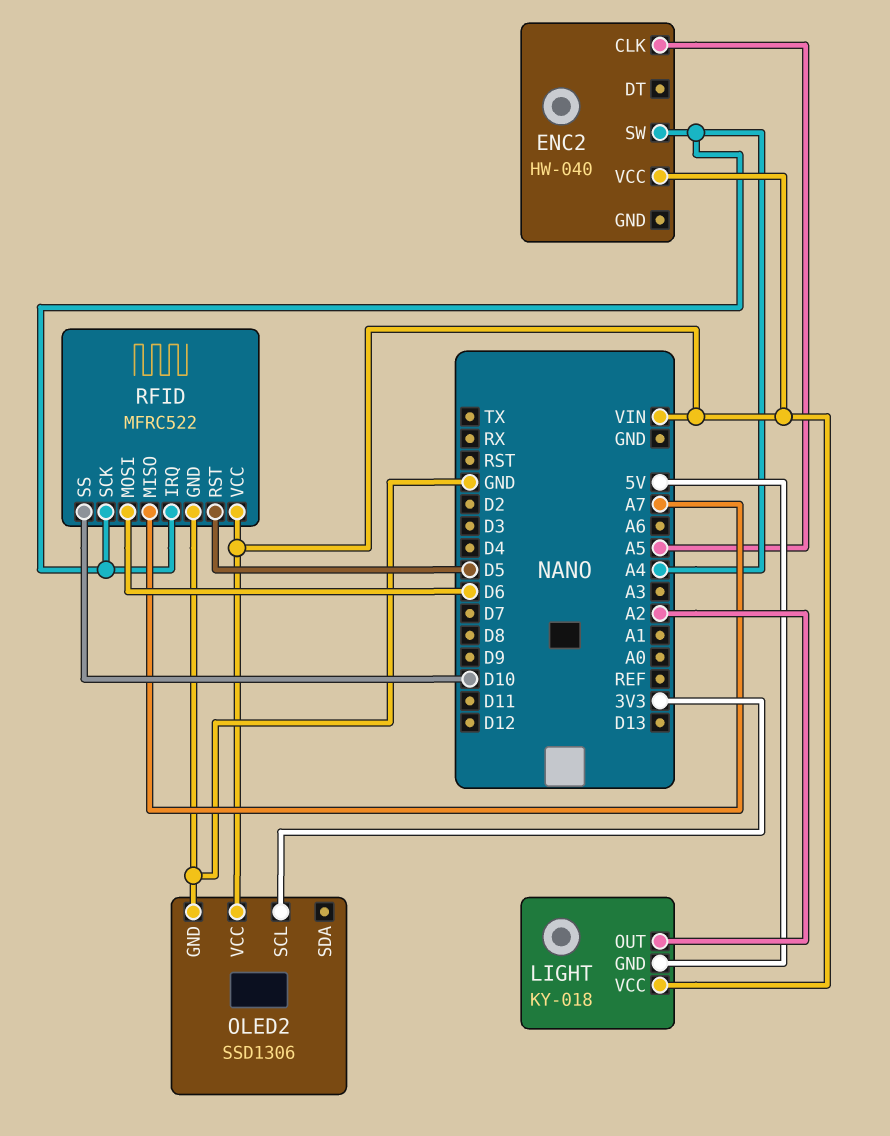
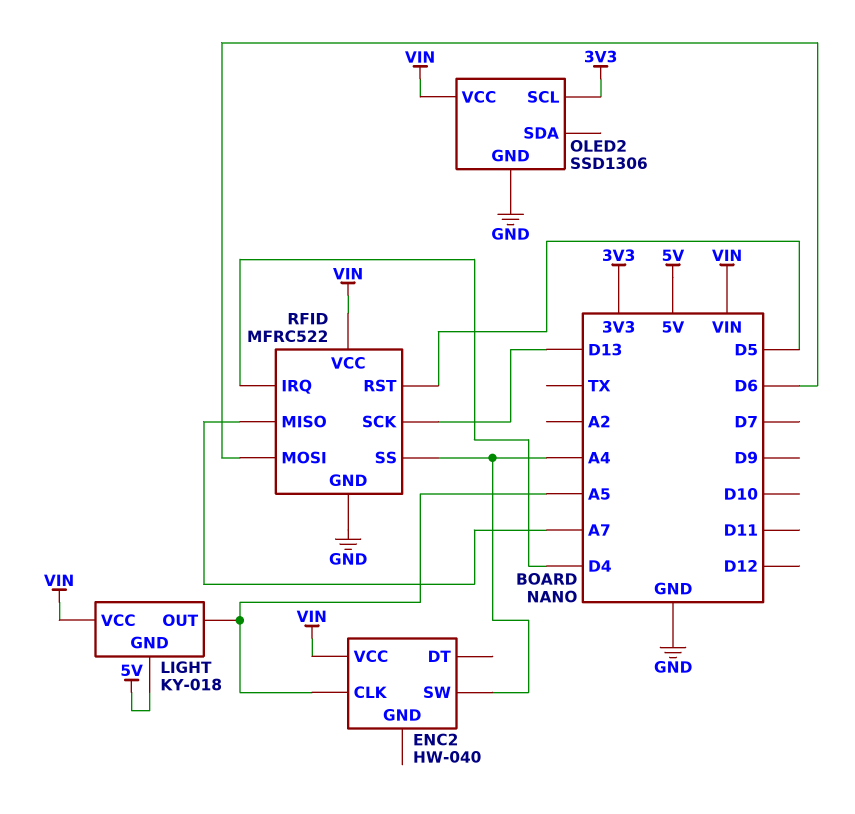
LIGHT pin OUT: A2 -> A5
RFID pin IRQ: A4 -> D4
RFID pin SCK: A4 -> D13
RFID pin SS: D10 -> A4

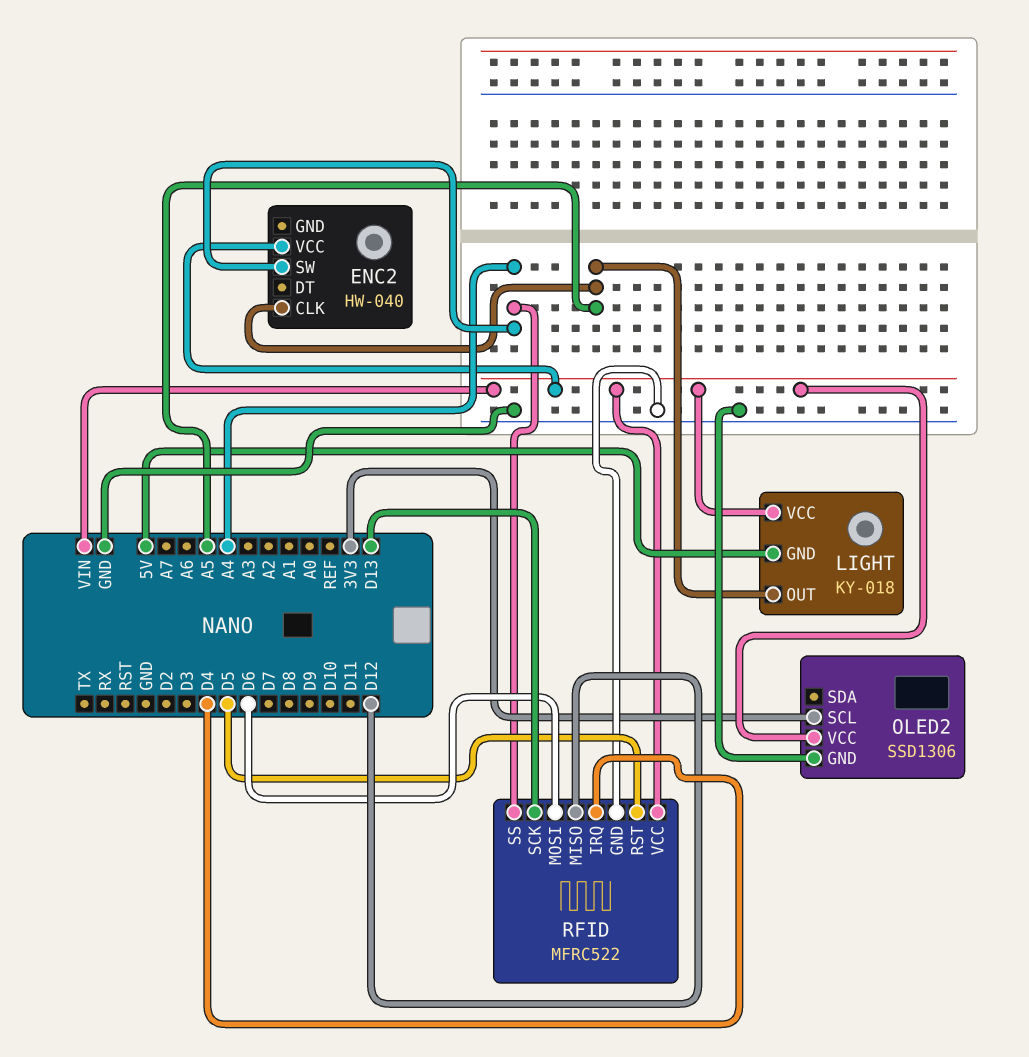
RFID pin MISO: A7 -> D12

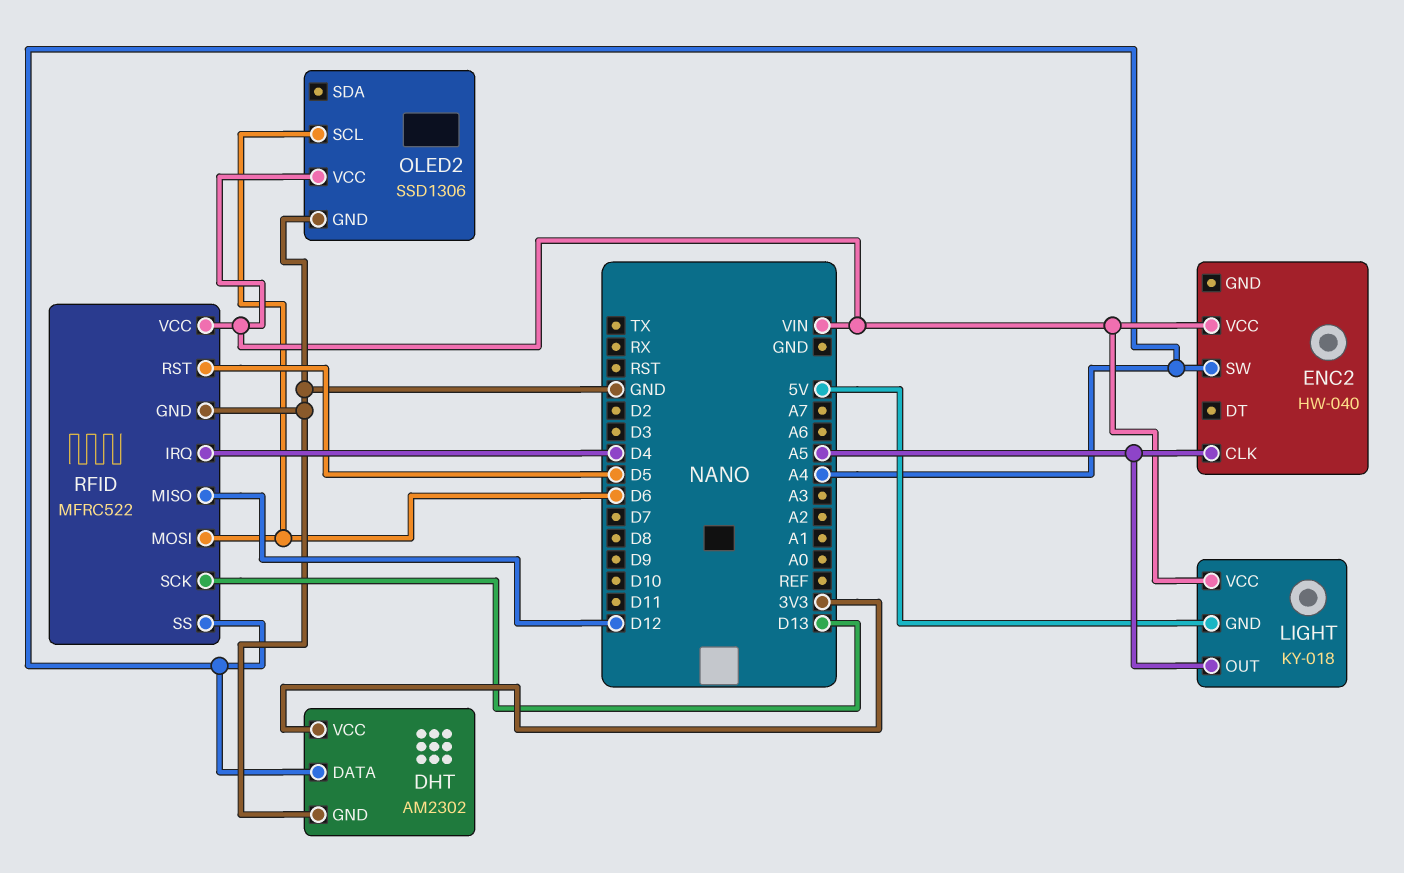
DHT: none -> AM2302
DHT pin DATA: none -> A4
DHT pin GND: none -> GND
DHT pin VCC: none -> 3V3
OLED2 pin SCL: 3V3 -> D6

